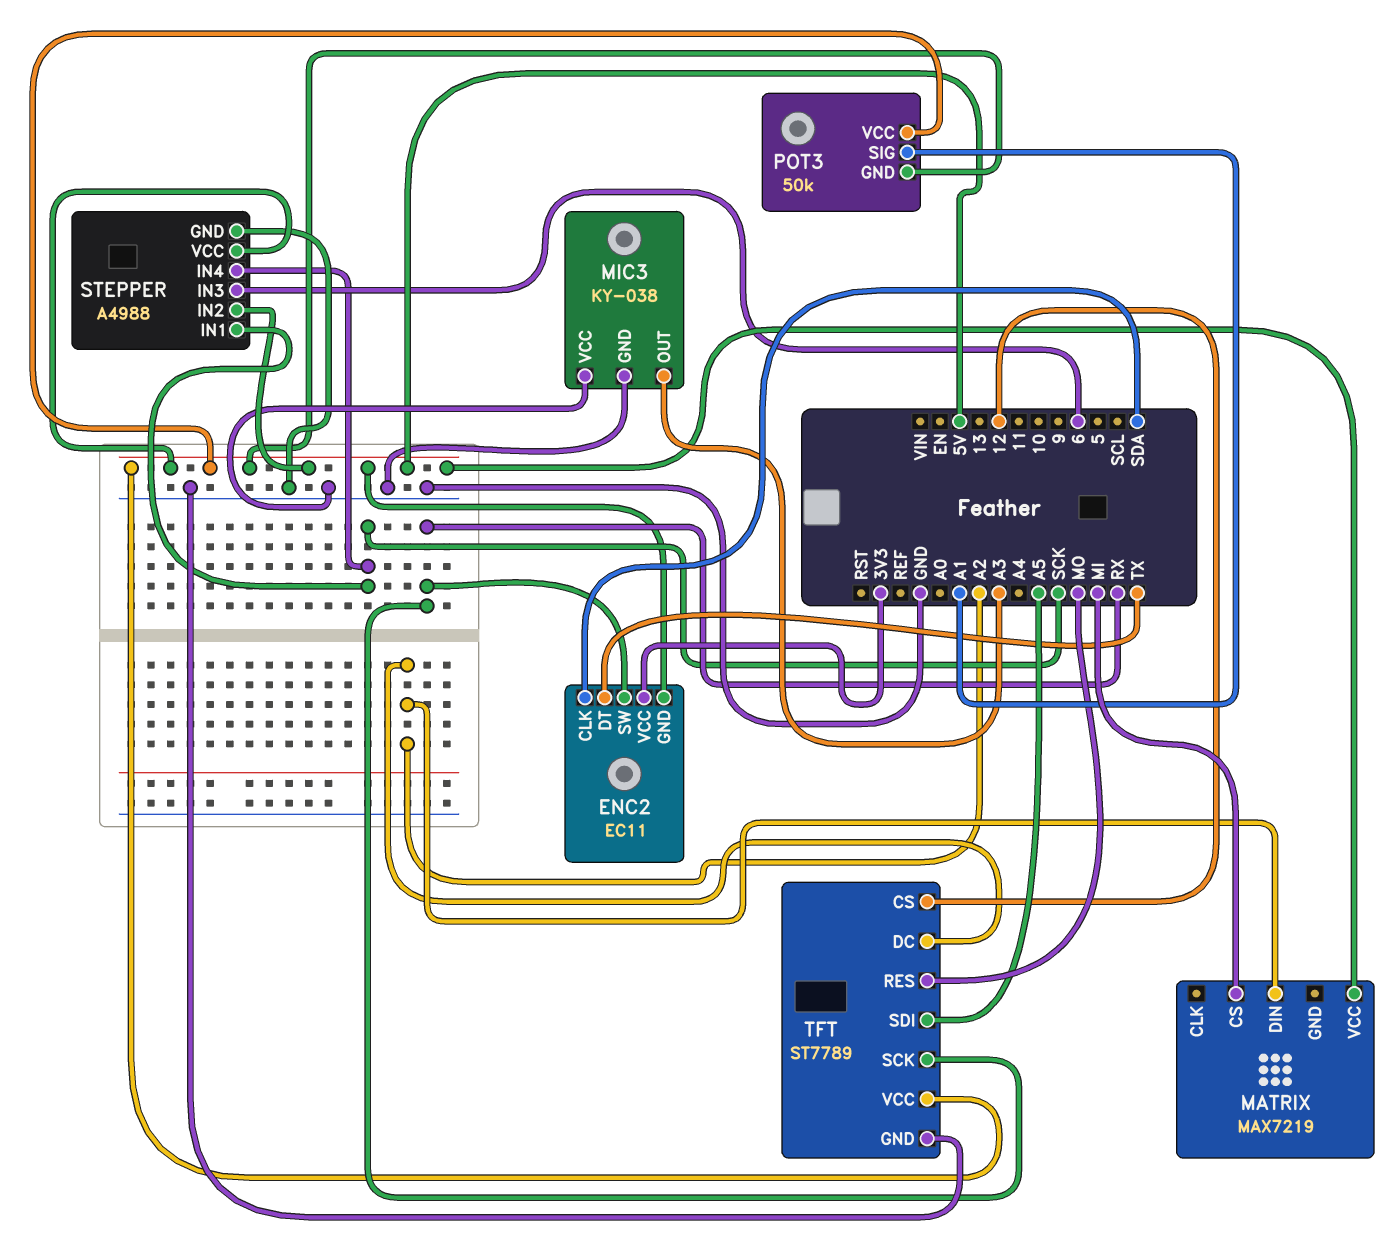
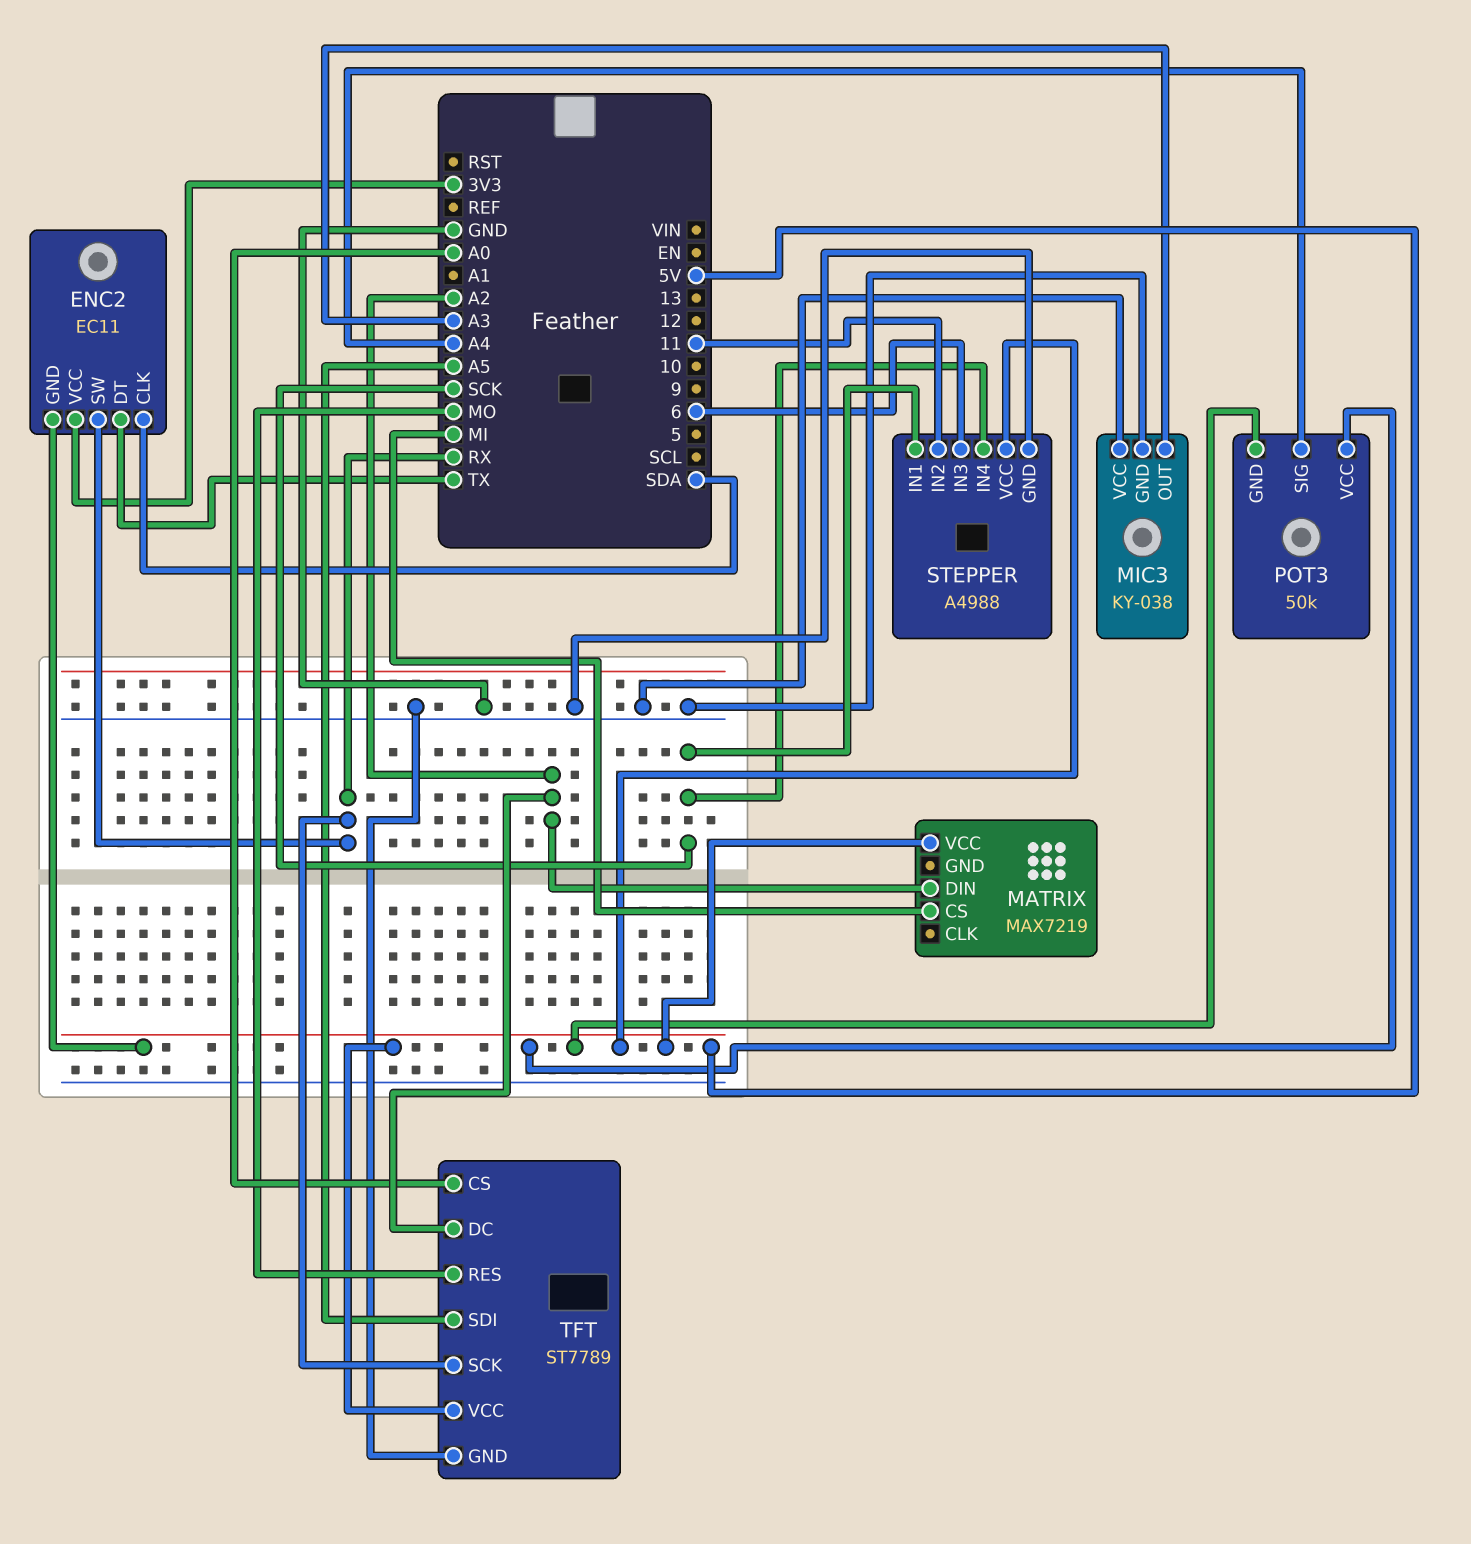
POT3 pin SIG: A1 -> A4
STEPPER pin IN2: 5V -> 11
TFT pin CS: 12 -> A0

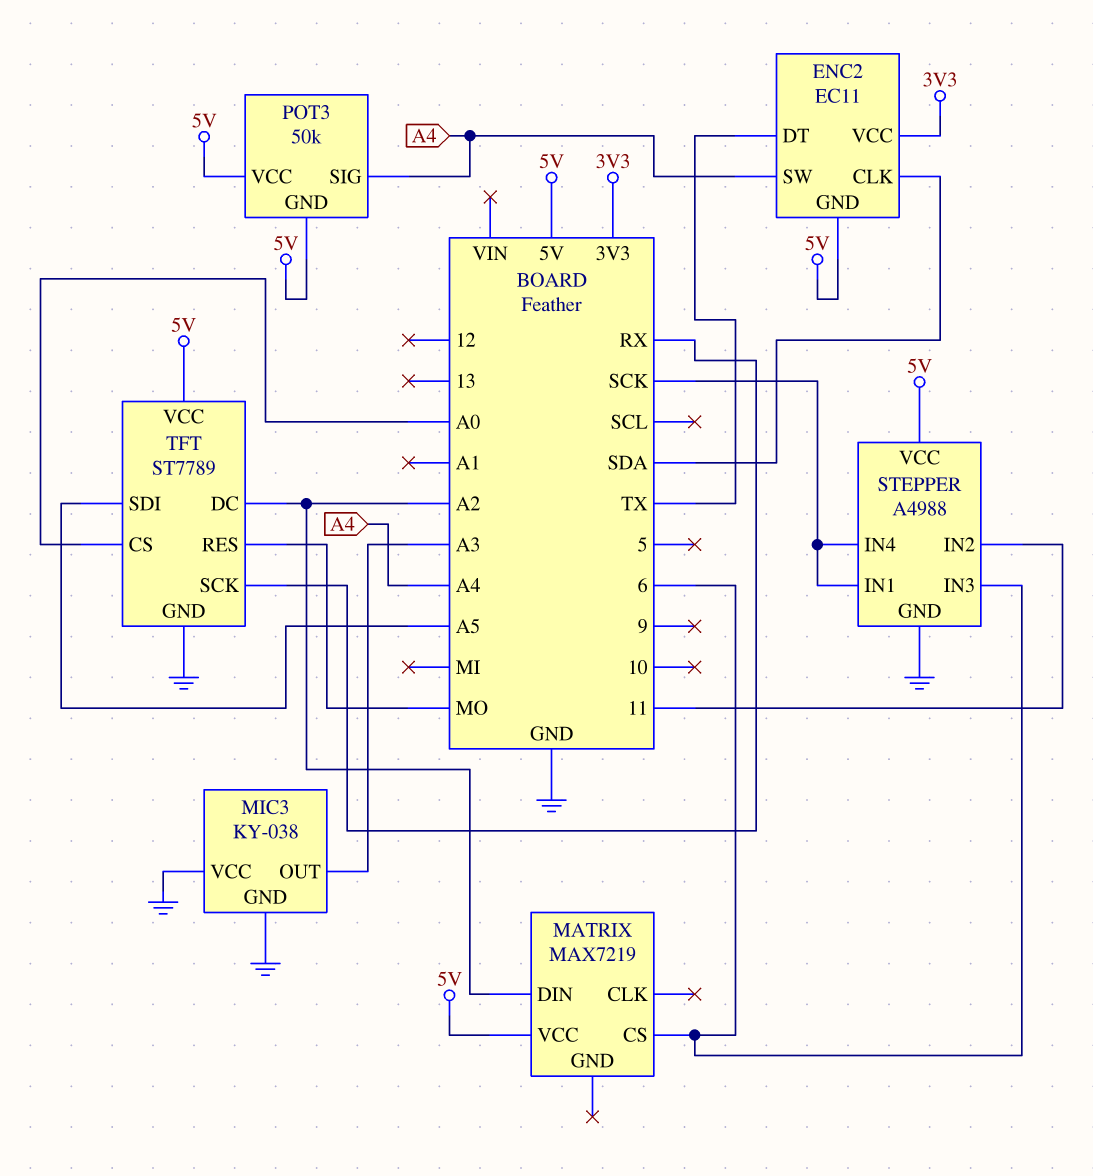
ENC2 pin SW: RX -> A4
MATRIX pin CS: MI -> 6

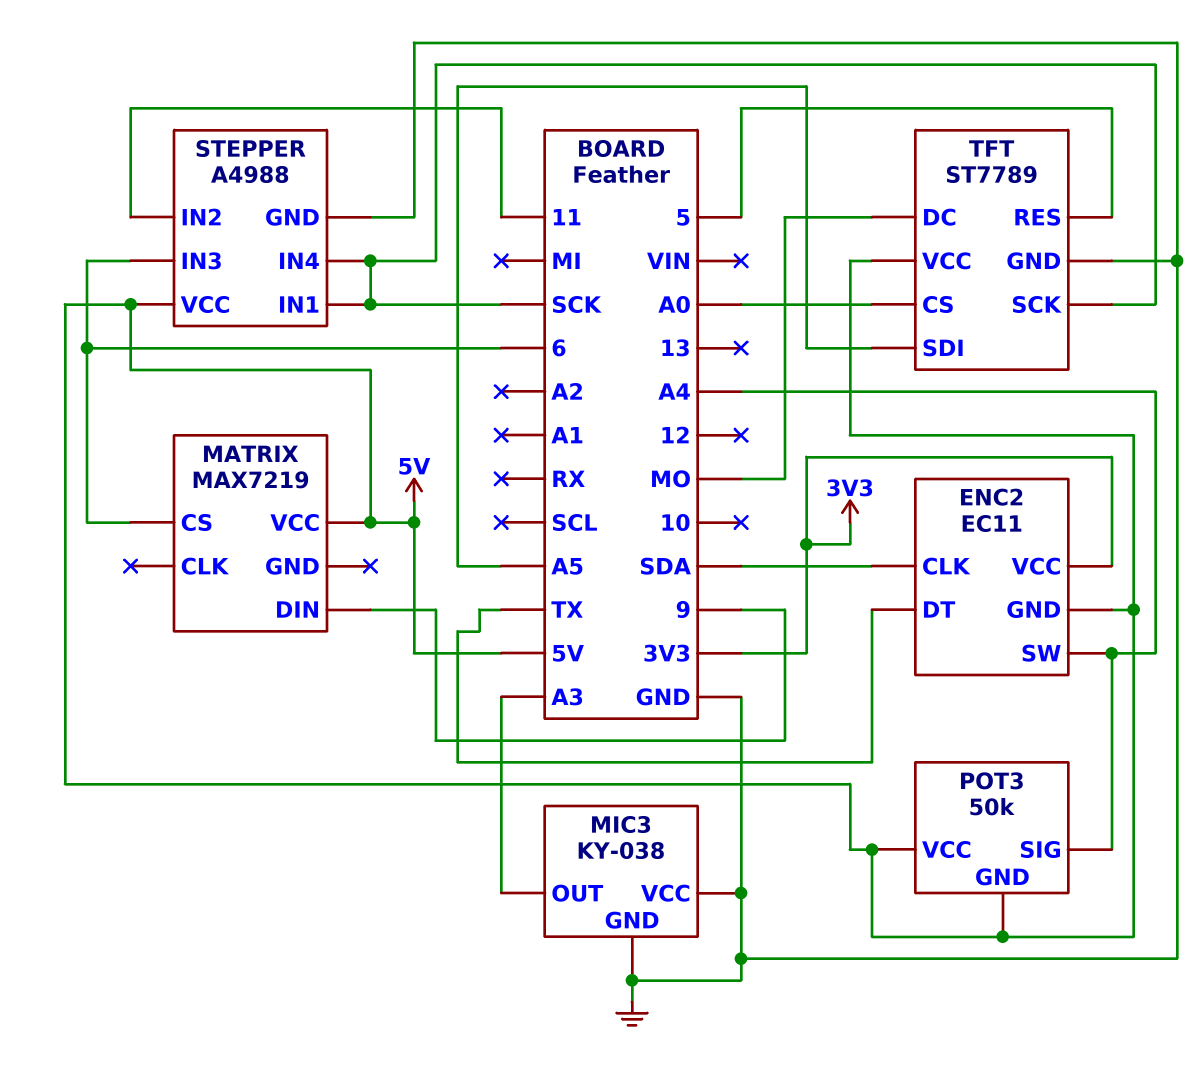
MATRIX pin DIN: A2 -> 9
TFT pin DC: A2 -> MO
TFT pin RES: MO -> 5
TFT pin SCK: RX -> SCK

